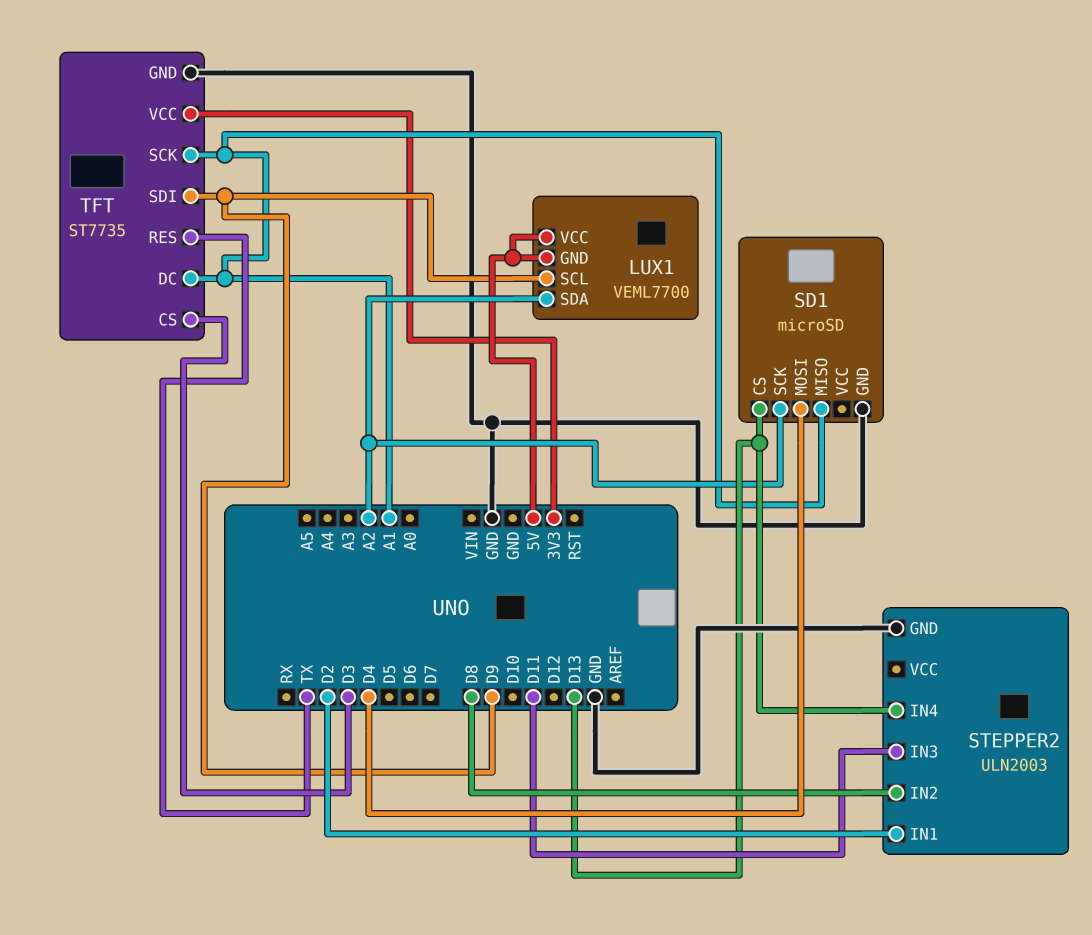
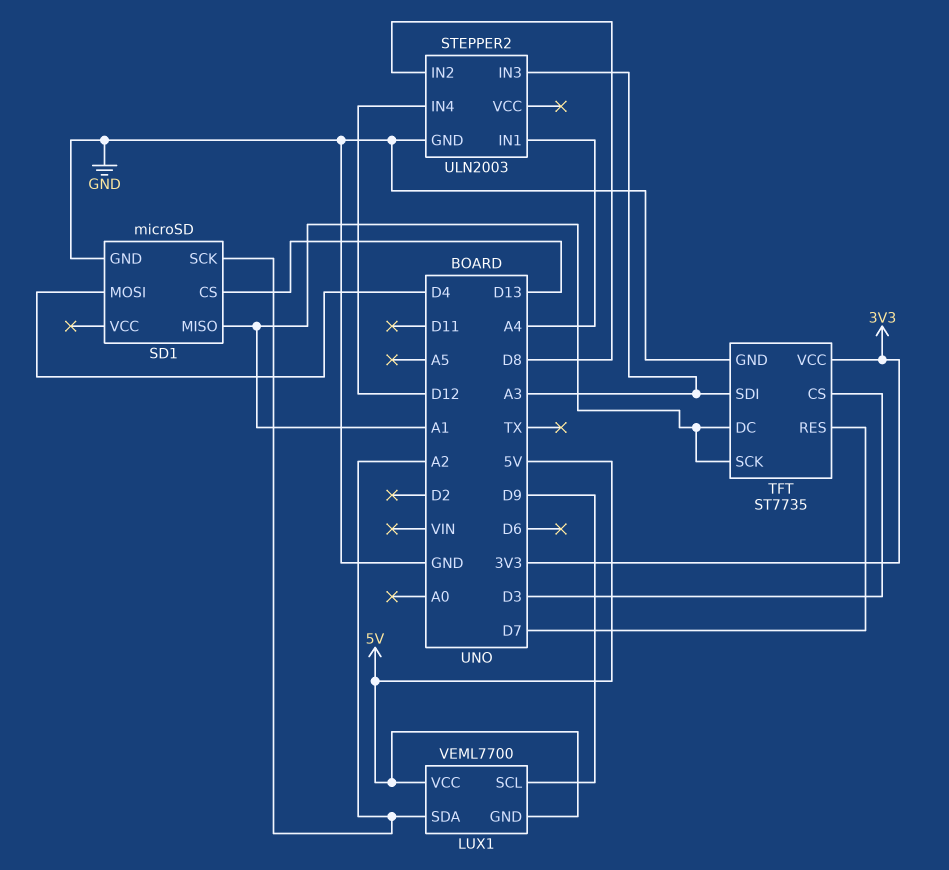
STEPPER2 pin IN1: D2 -> A4
STEPPER2 pin IN3: D11 -> A3
STEPPER2 pin IN4: D13 -> D12
TFT pin RES: TX -> D7
TFT pin SDI: D9 -> A3

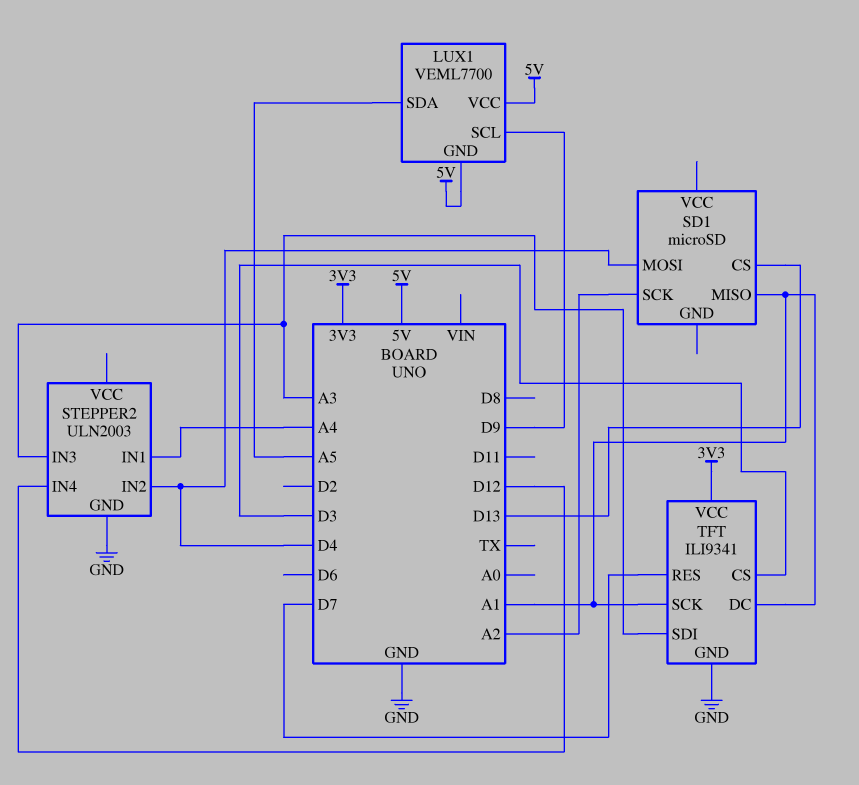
LUX1 pin SDA: A2 -> A5
SD1 pin GND: GND -> none
STEPPER2 pin IN2: D8 -> D4
TFT: ST7735 -> ILI9341

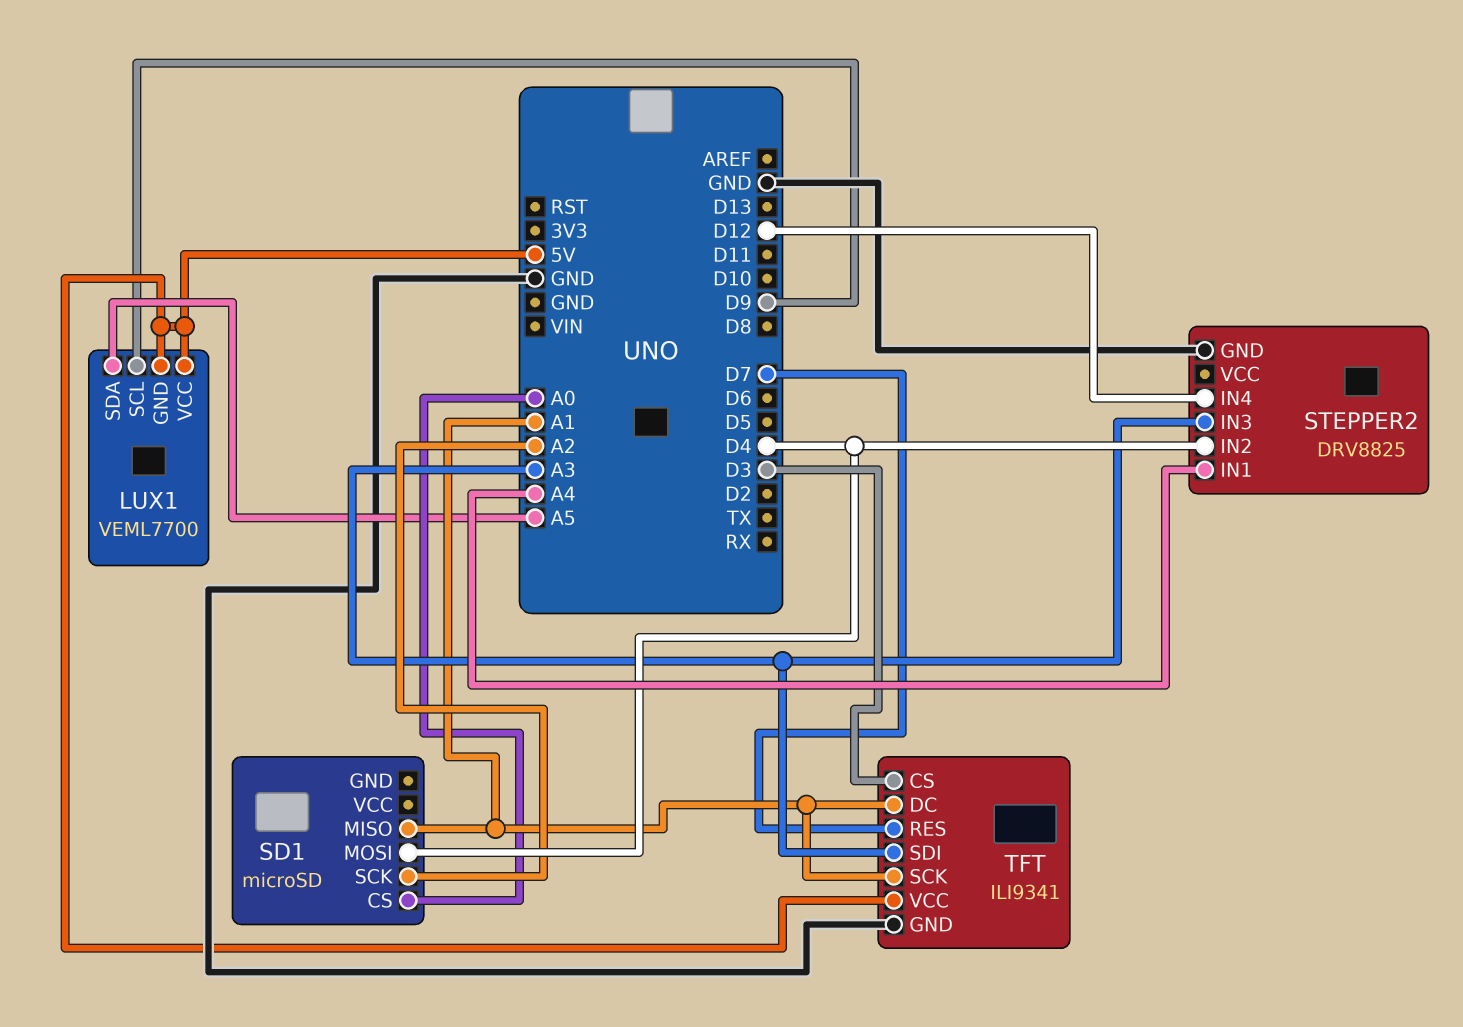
SD1 pin CS: D13 -> A0
STEPPER2: ULN2003 -> DRV8825
TFT pin VCC: 3V3 -> 5V

